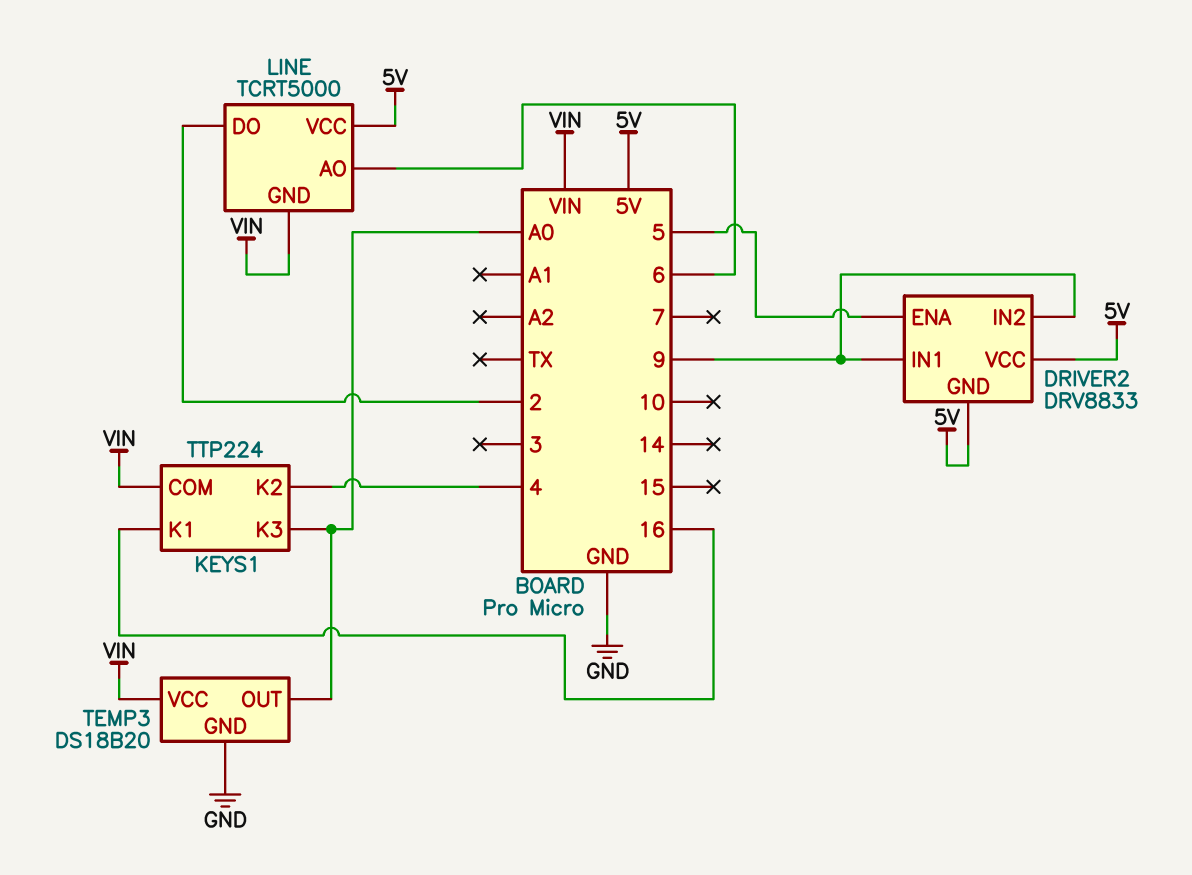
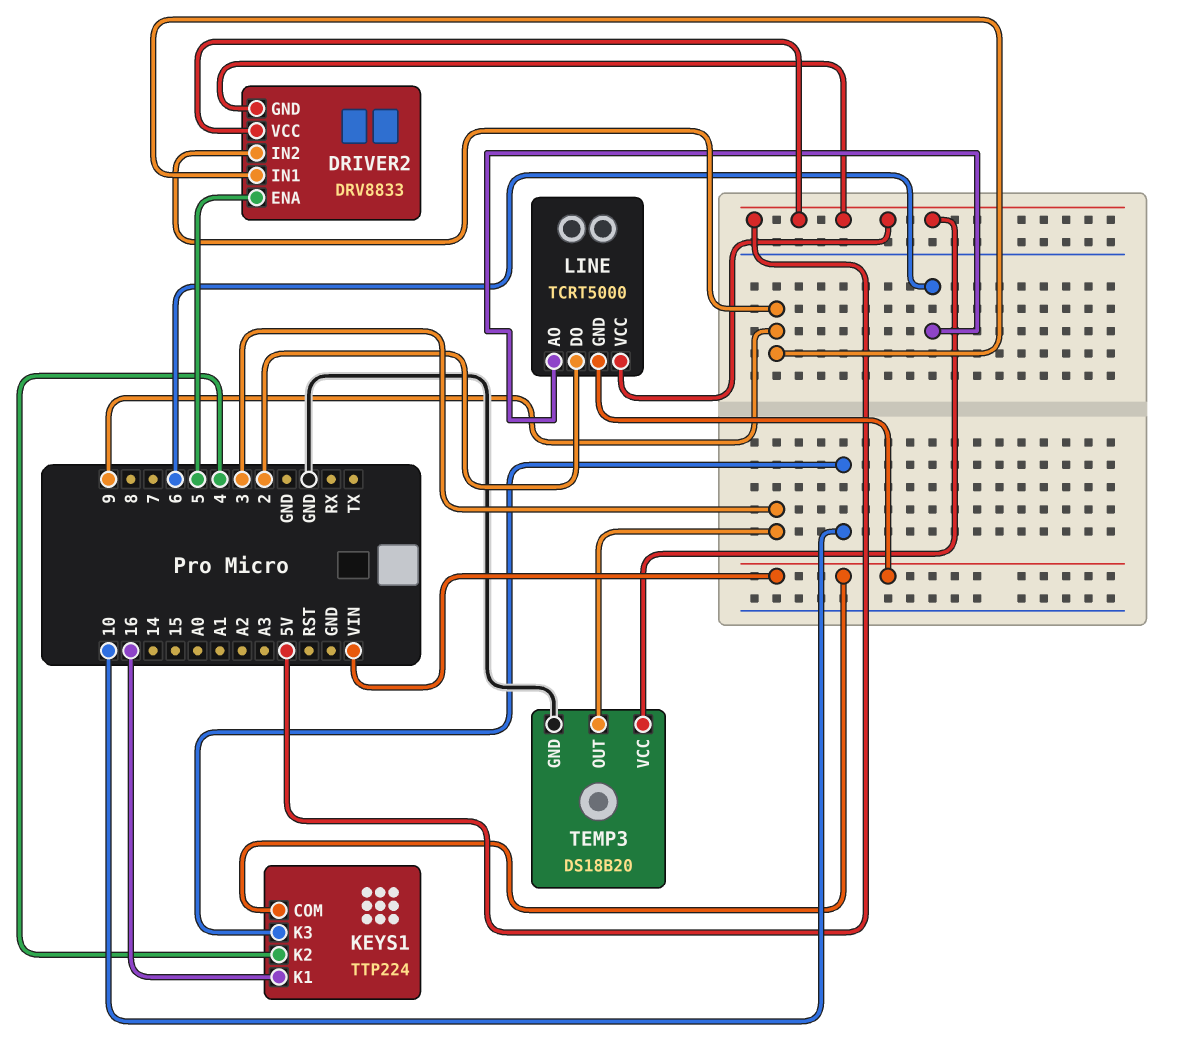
KEYS1 pin K3: A0 -> 10
TEMP3 pin OUT: A0 -> 3
TEMP3 pin VCC: VIN -> 5V

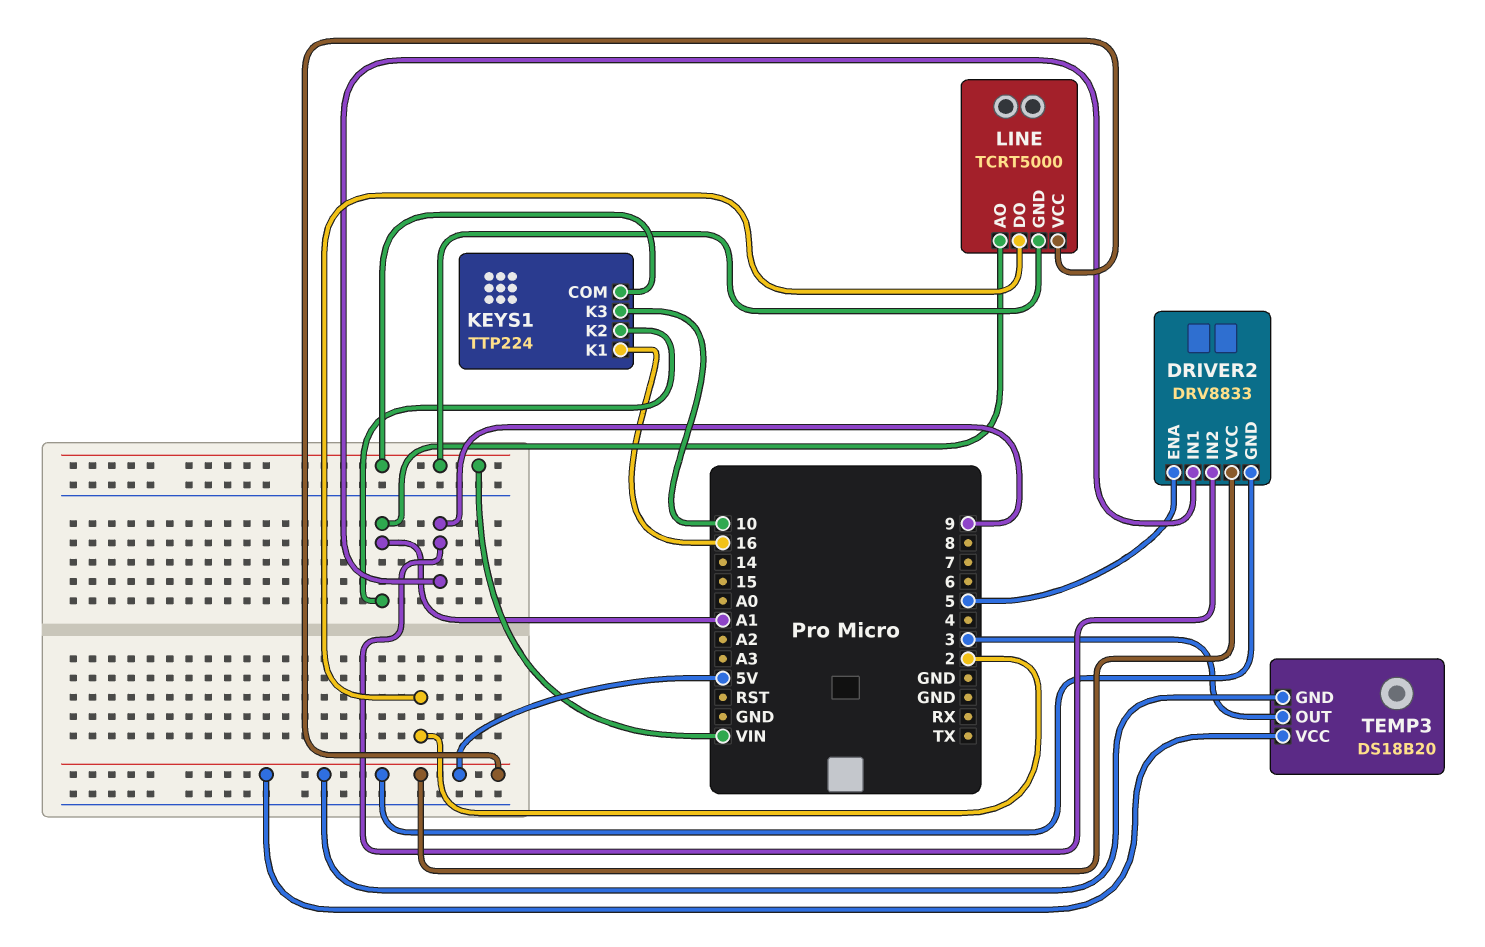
KEYS1 pin K2: 4 -> A1
LINE pin AO: 6 -> A1
TEMP3 pin GND: GND -> 5V

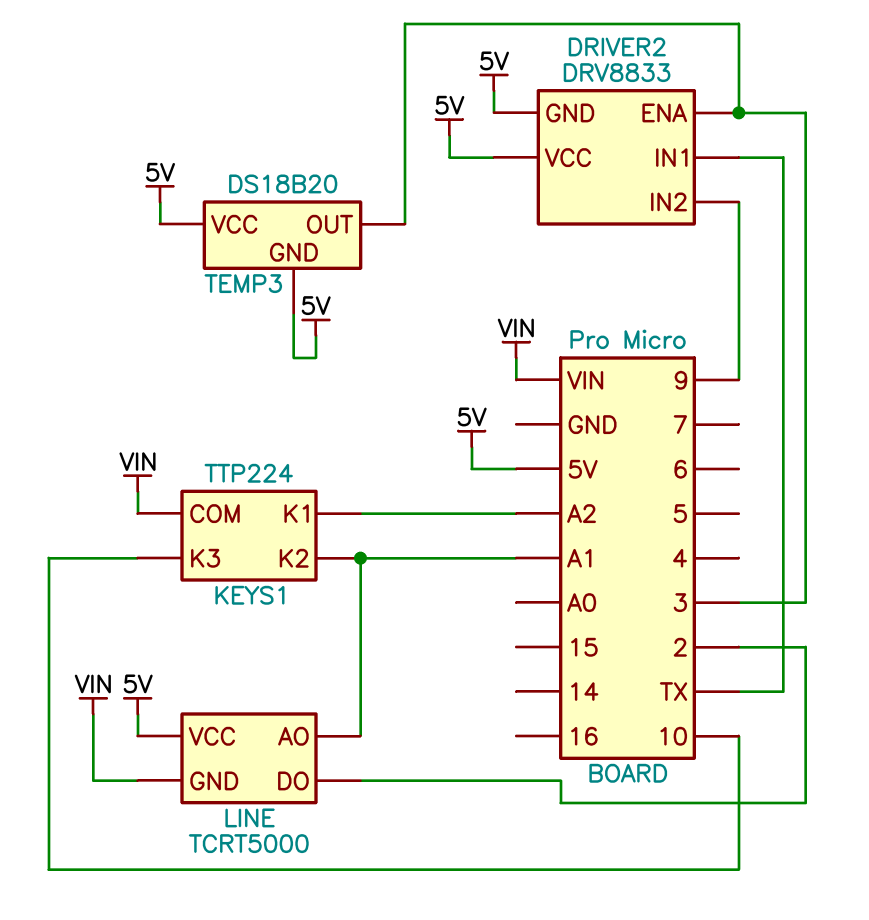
DRIVER2 pin ENA: 5 -> 3
DRIVER2 pin IN1: 9 -> TX
KEYS1 pin K1: 16 -> A2

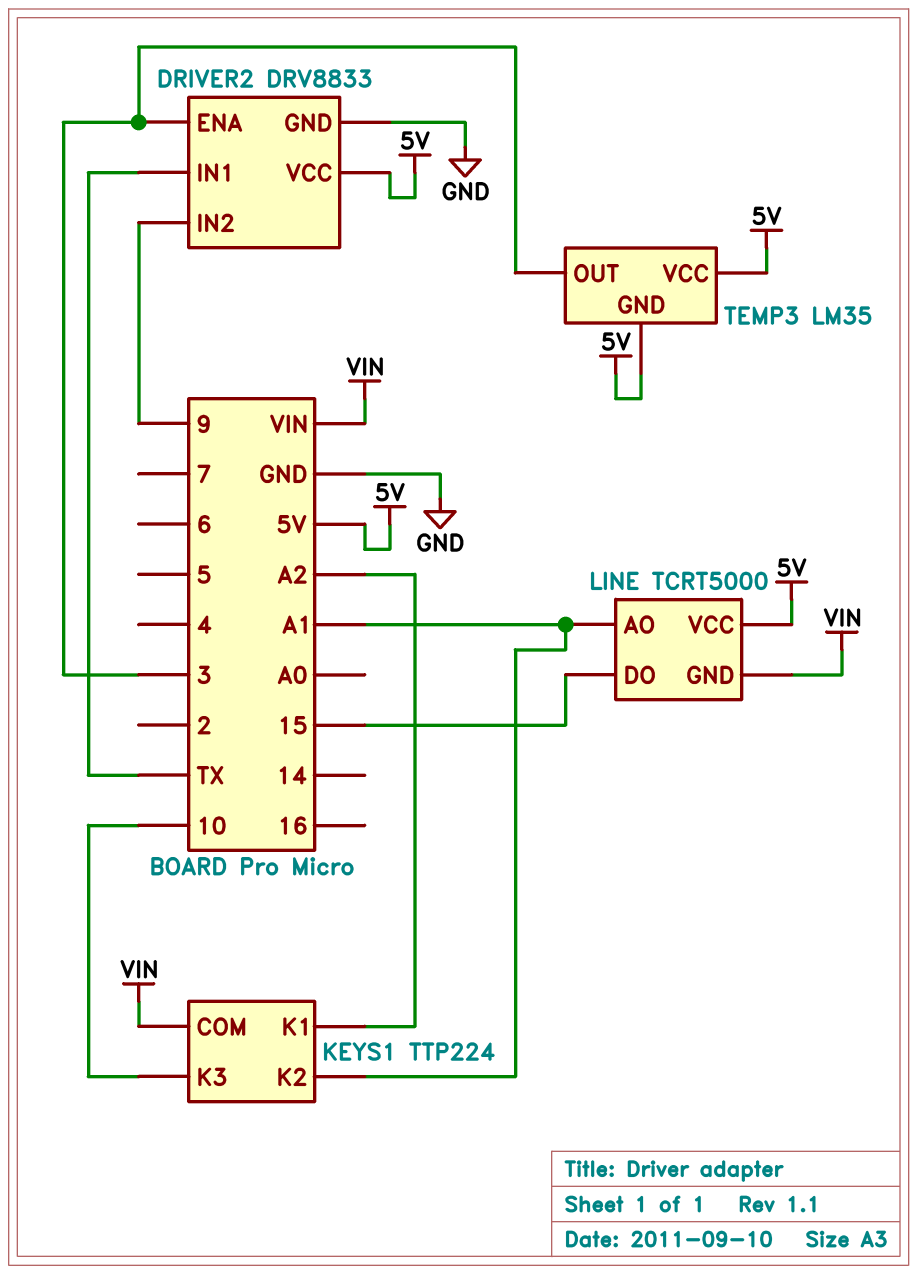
DRIVER2 pin GND: 5V -> GND
LINE pin DO: 2 -> 15
TEMP3: DS18B20 -> LM35

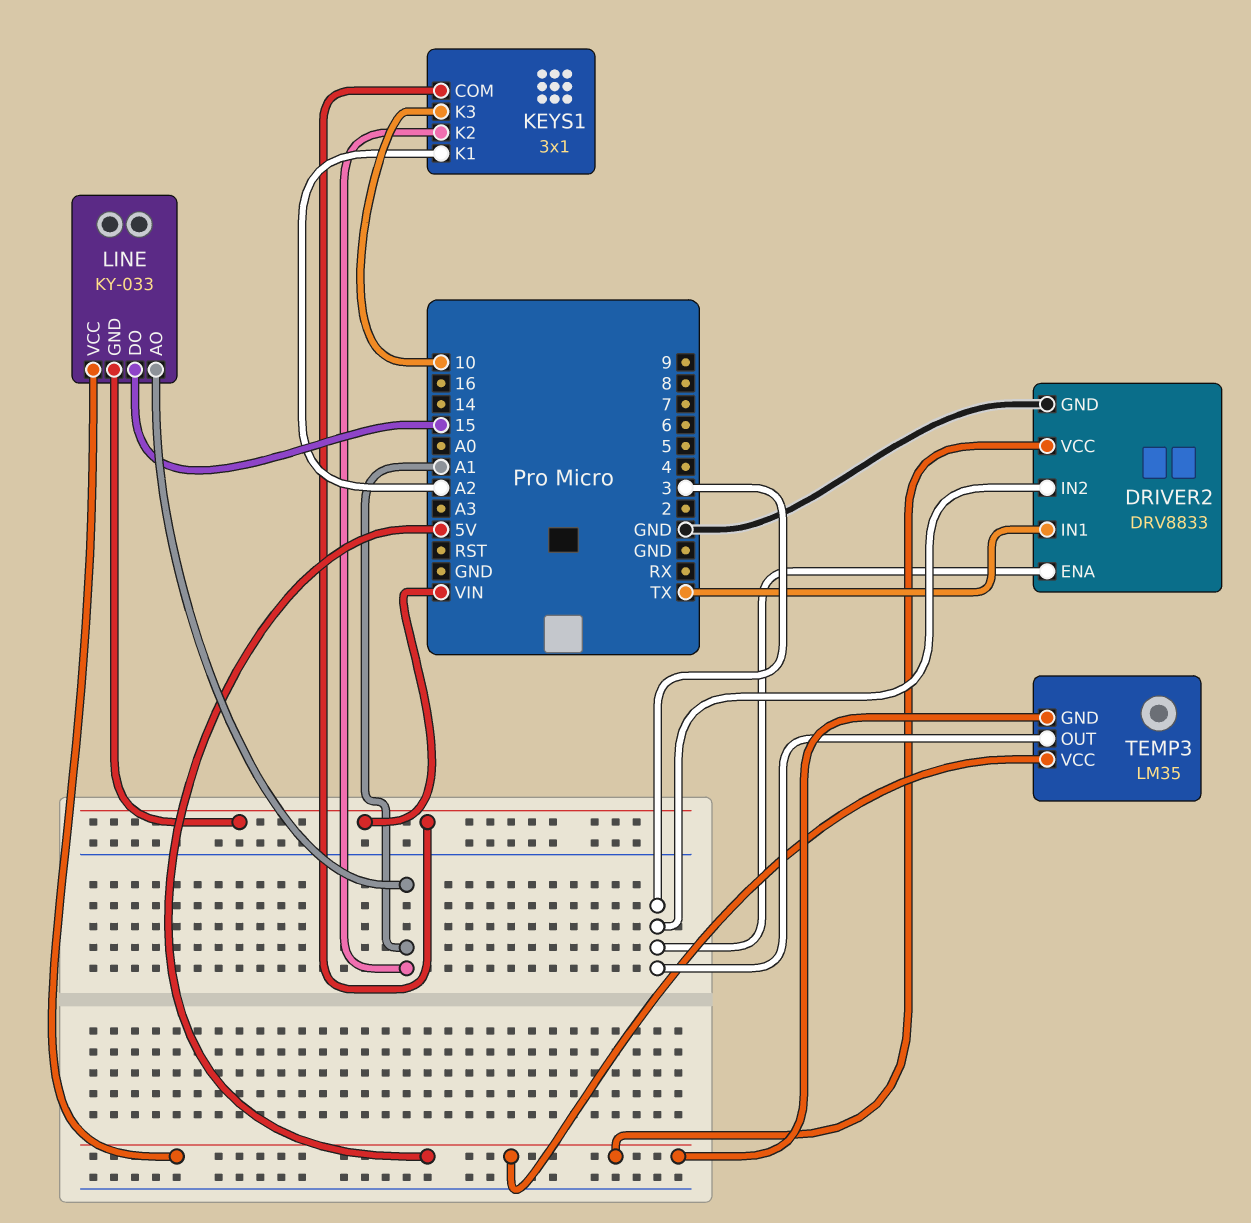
DRIVER2 pin IN2: 9 -> 3
KEYS1: TTP224 -> 3x1
LINE: TCRT5000 -> KY-033

